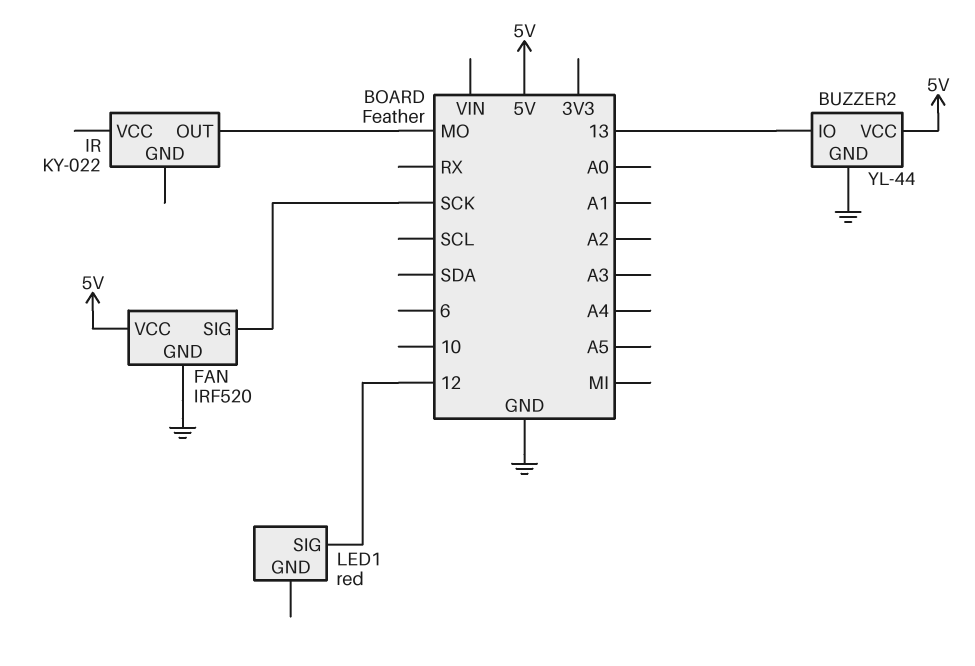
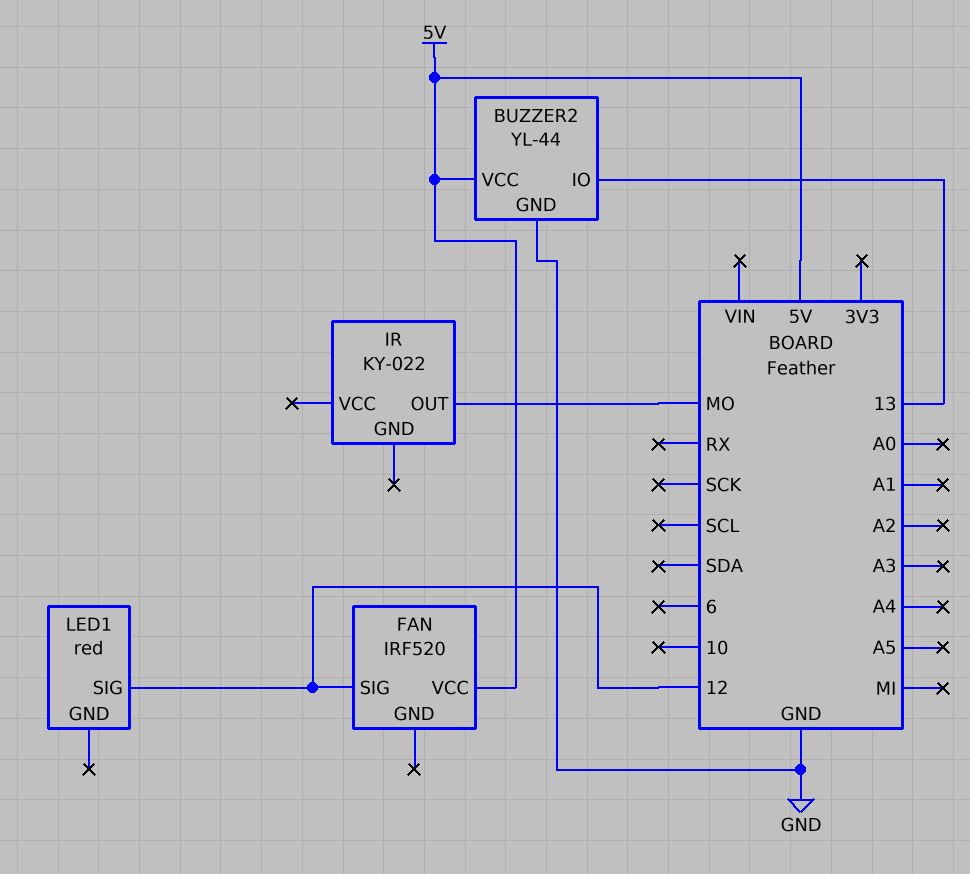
FAN pin GND: GND -> none
FAN pin SIG: SCK -> 12

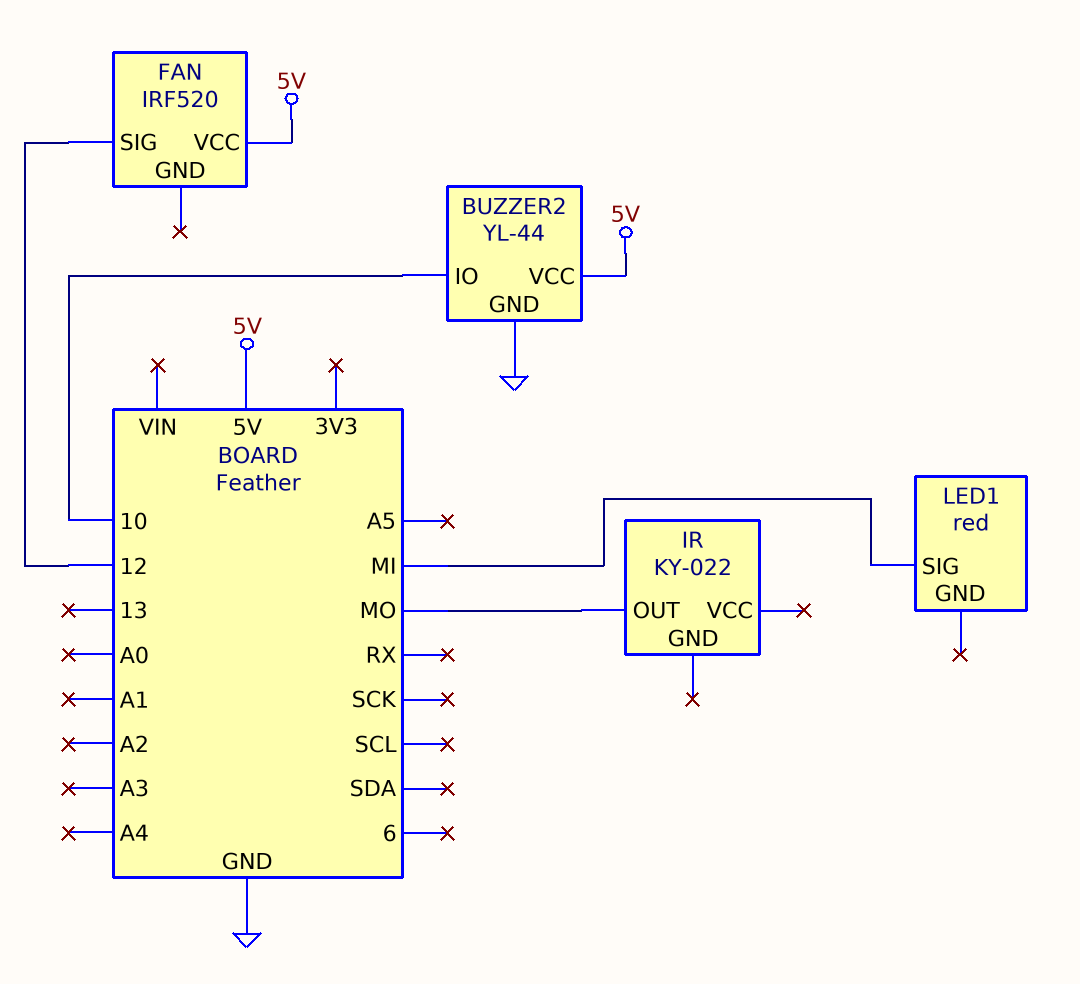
BUZZER2 pin IO: 13 -> 10
LED1 pin SIG: 12 -> MI

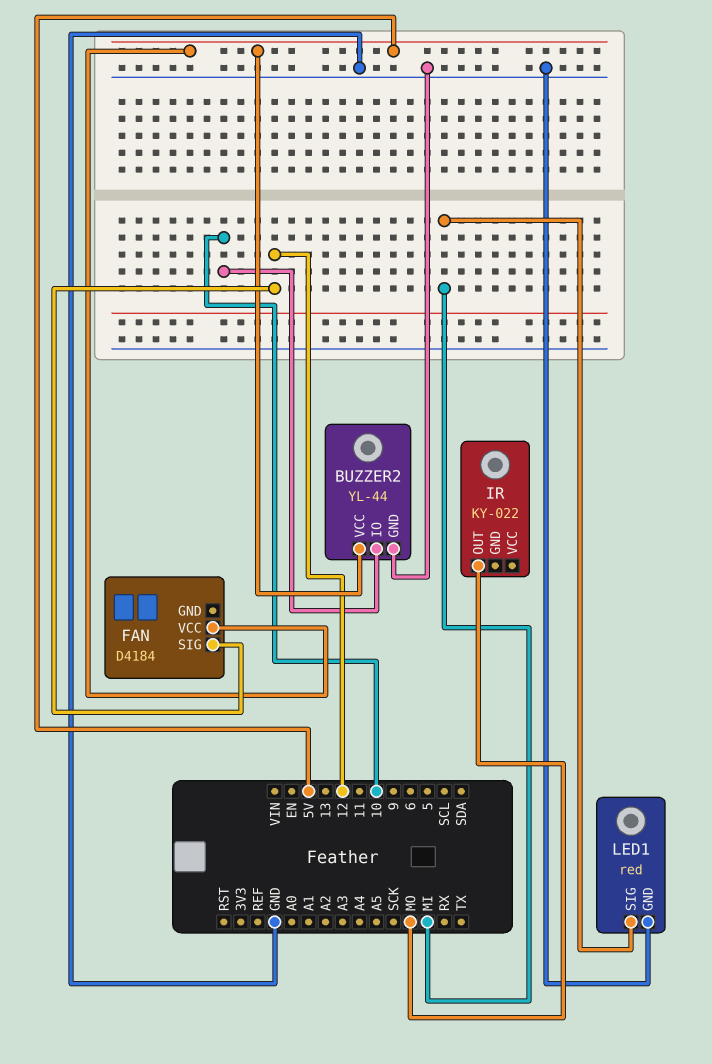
FAN: IRF520 -> D4184
LED1 pin GND: none -> GND

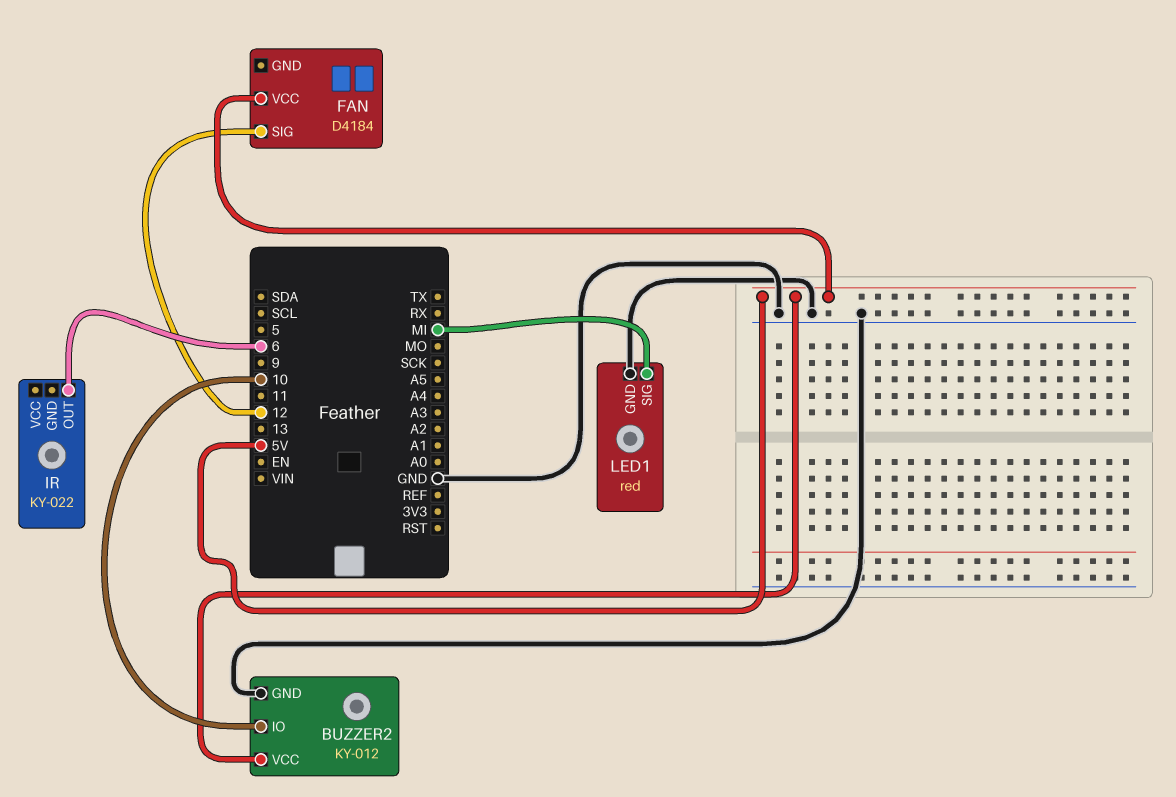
BUZZER2: YL-44 -> KY-012
IR pin OUT: MO -> 6

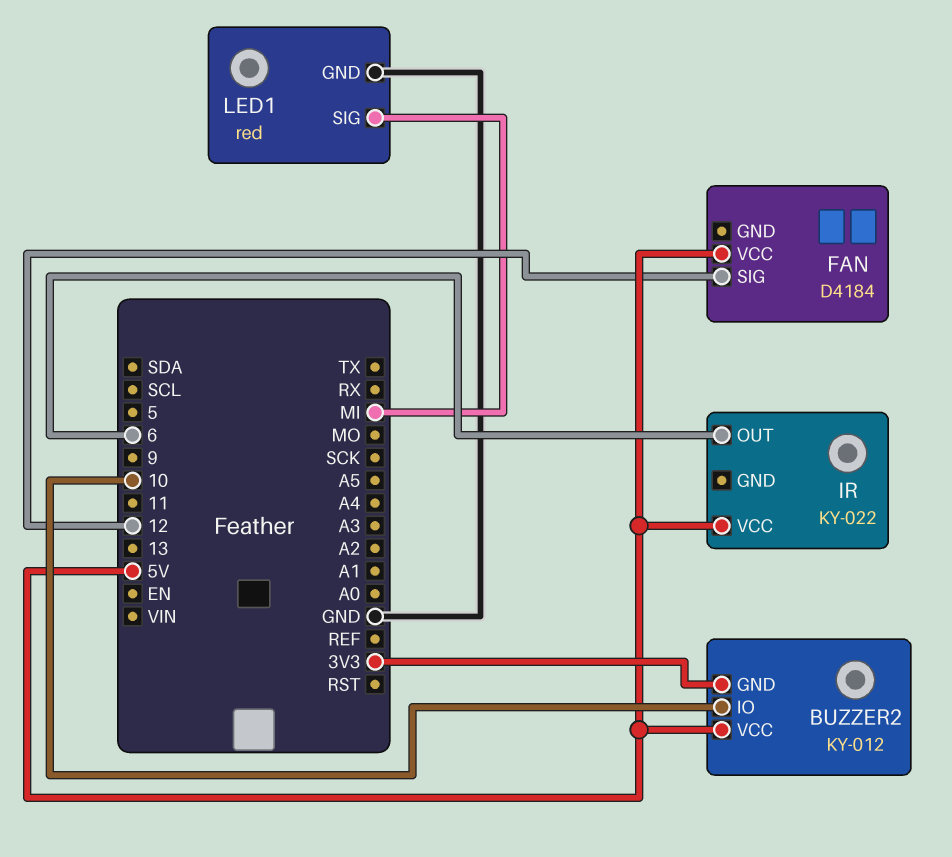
BUZZER2 pin GND: GND -> 3V3
IR pin VCC: none -> 5V

